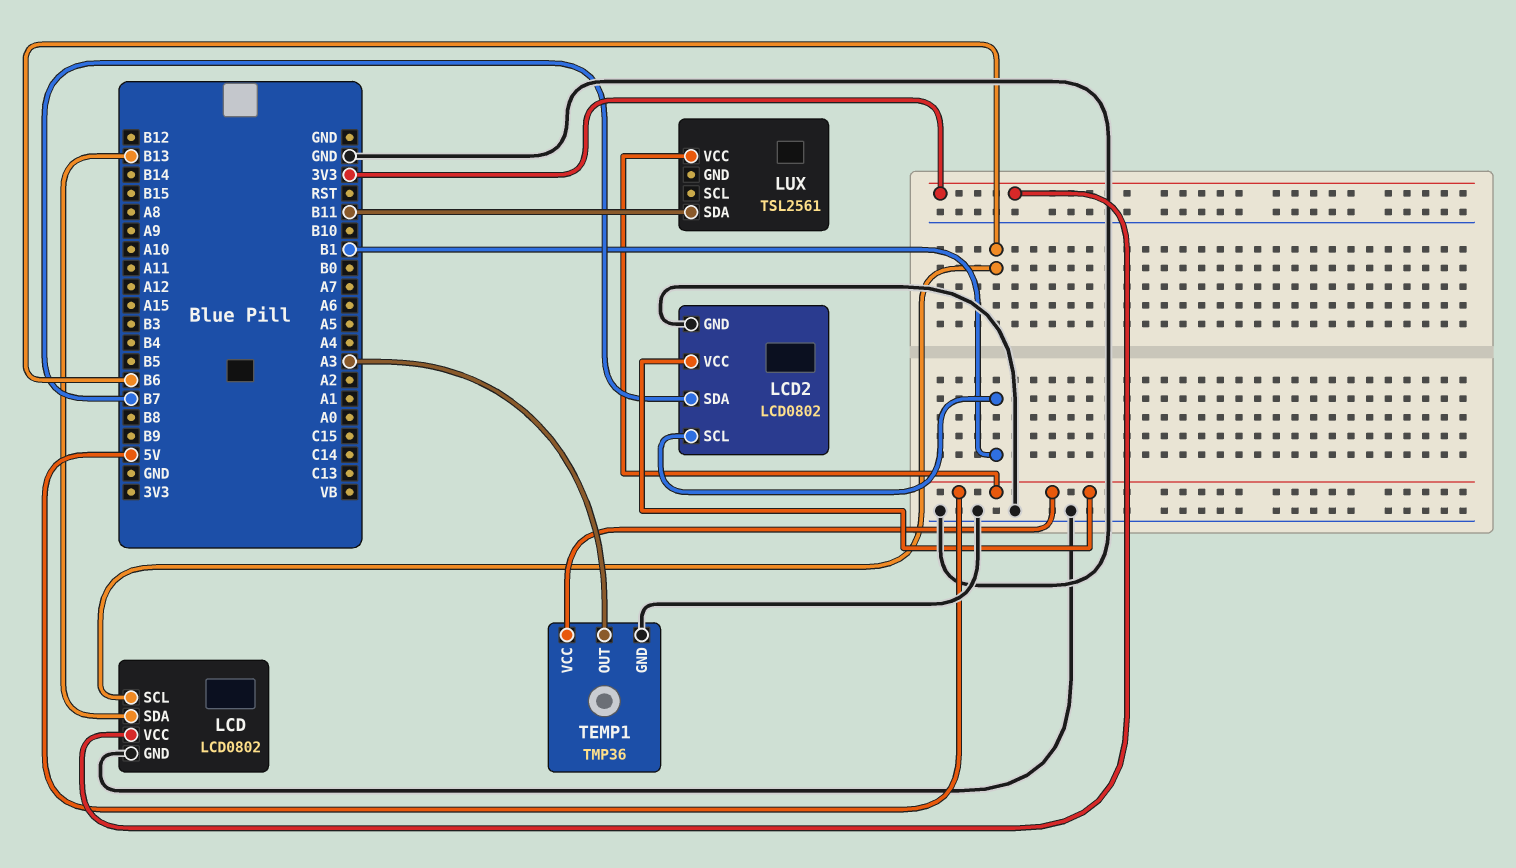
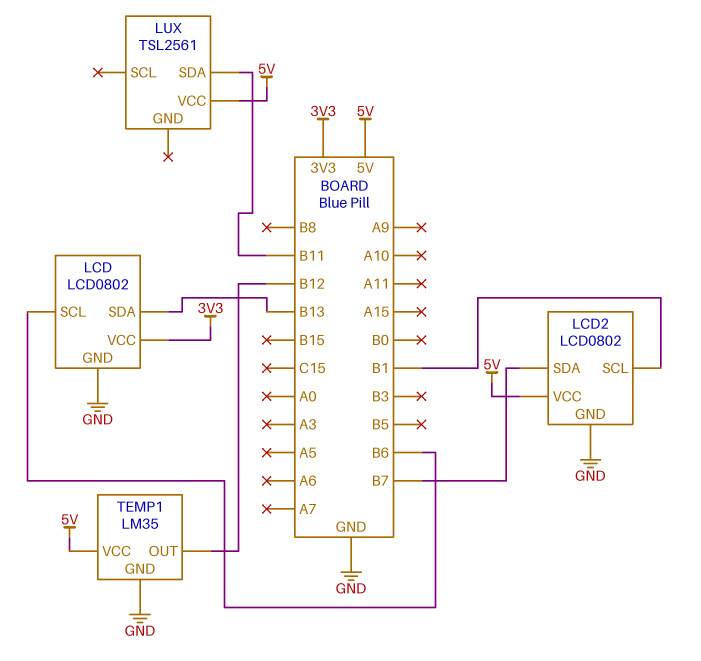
TEMP1: TMP36 -> LM35
TEMP1 pin OUT: A3 -> B12

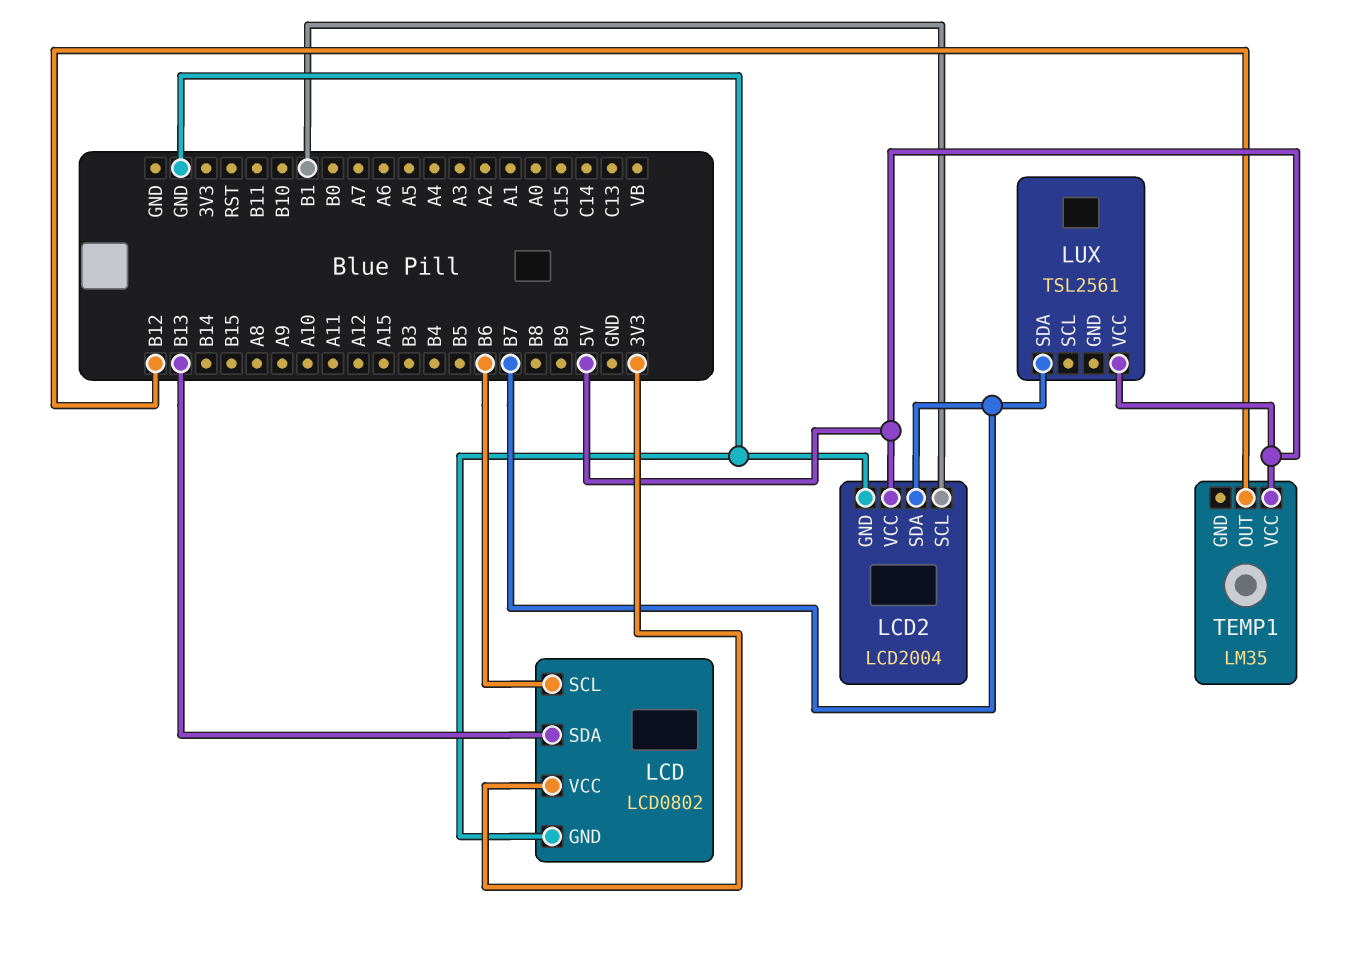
LCD2: LCD0802 -> LCD2004
LUX pin SDA: B11 -> B7
TEMP1 pin GND: GND -> none

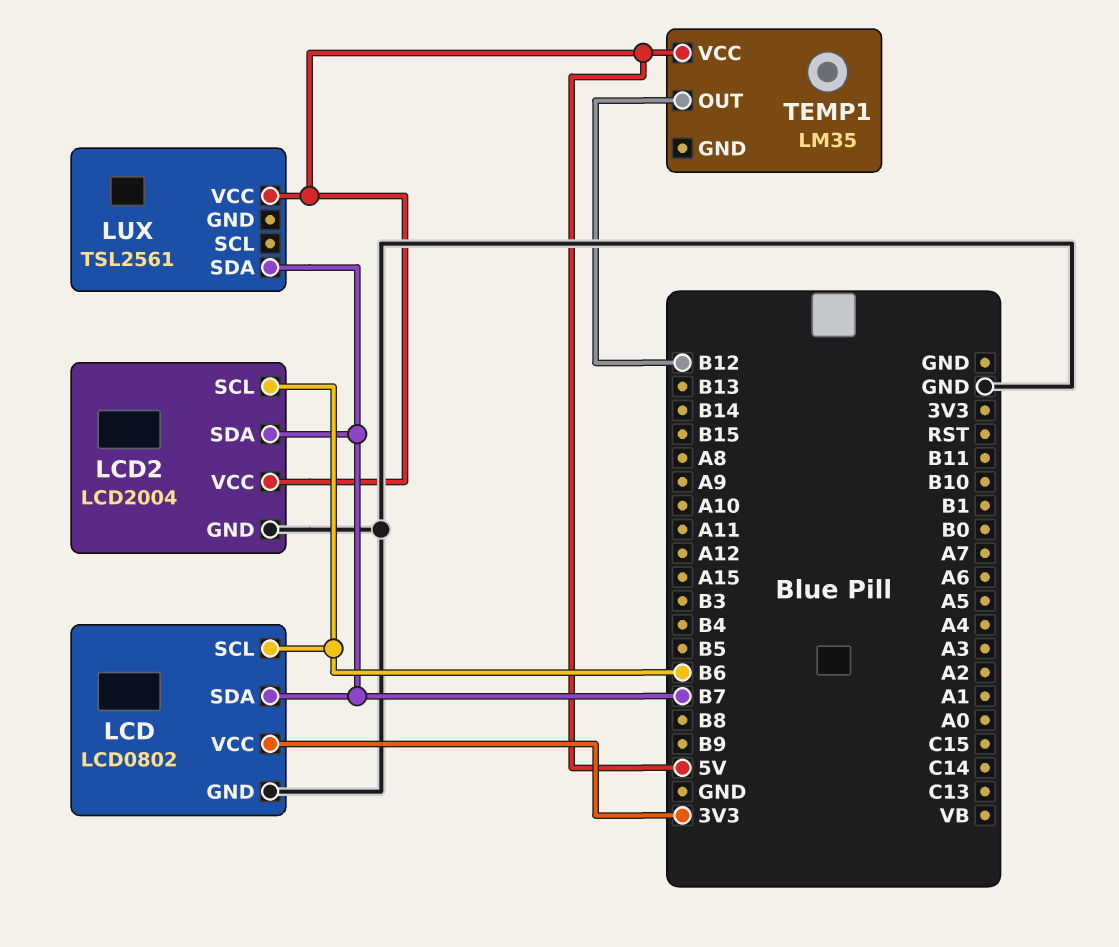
LCD pin SDA: B13 -> B7
LCD2 pin SCL: B1 -> B6

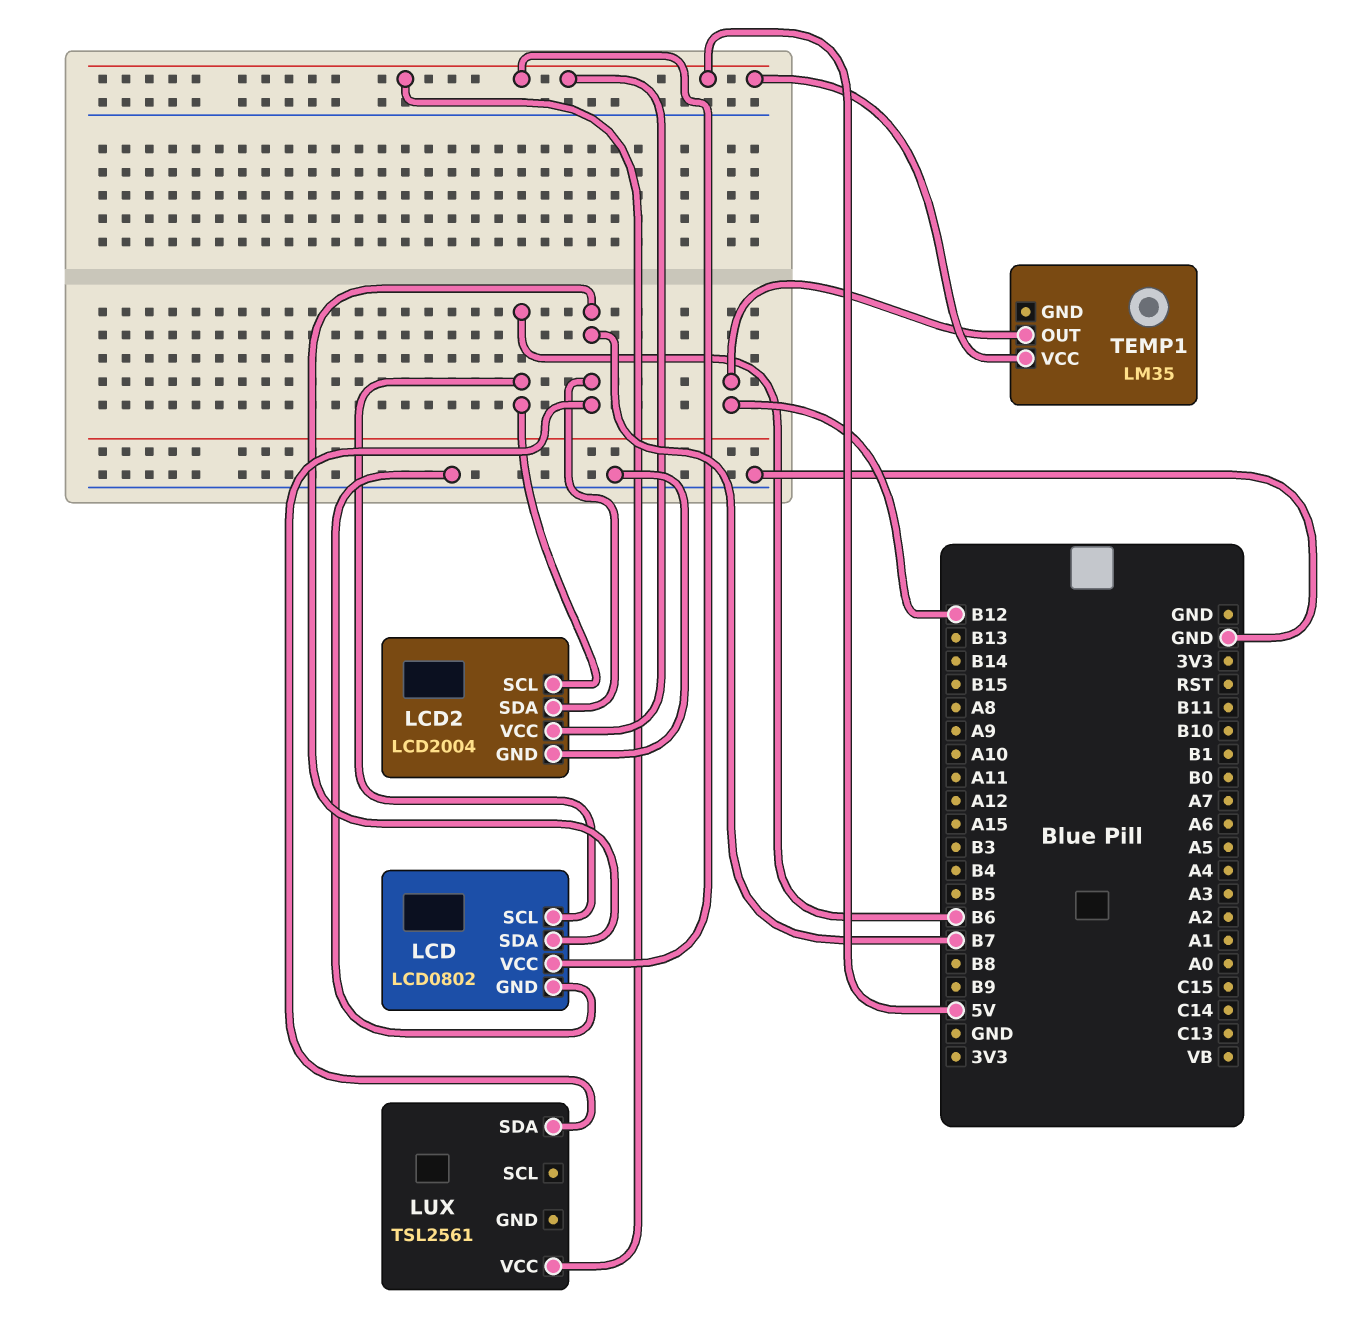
LCD pin VCC: 3V3 -> 5V

